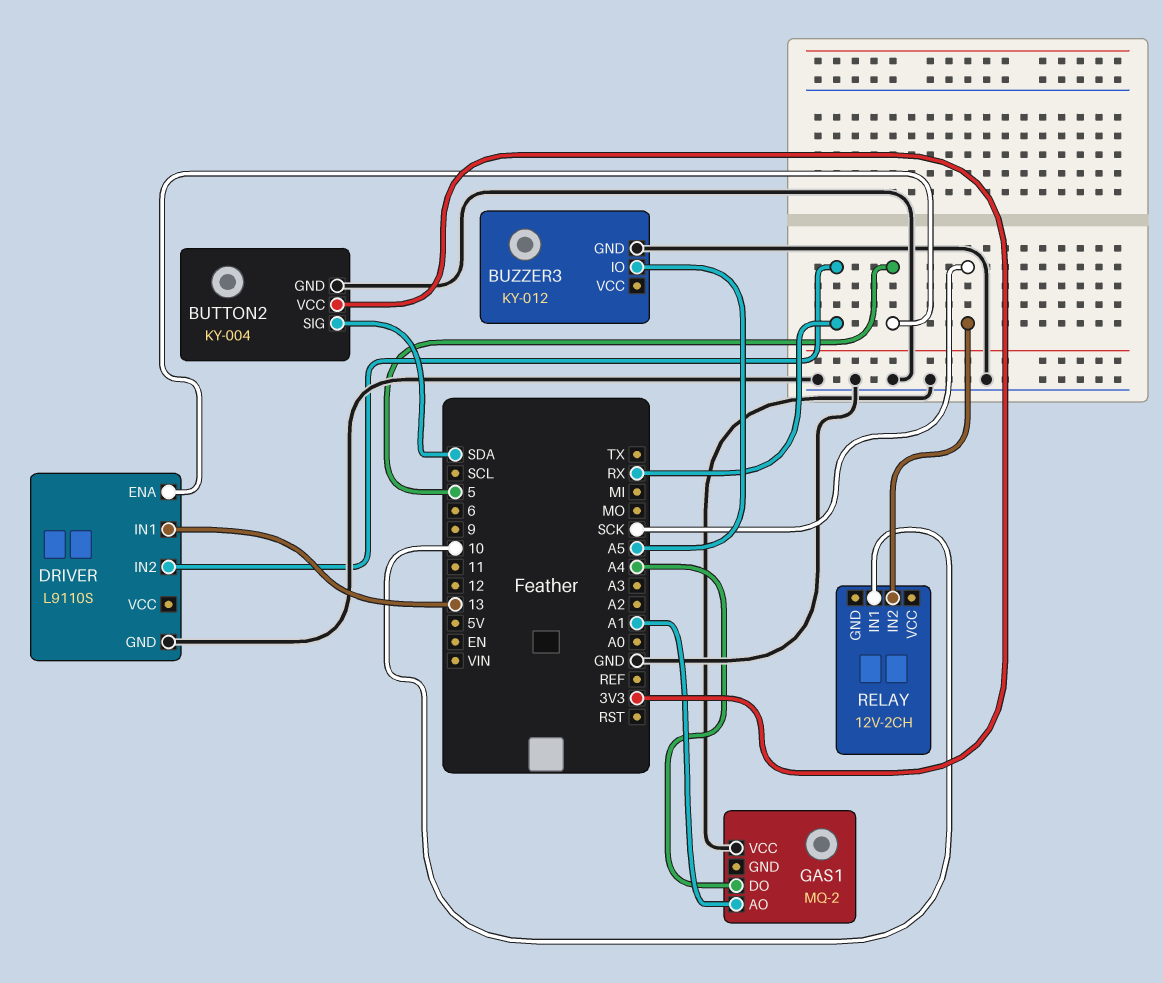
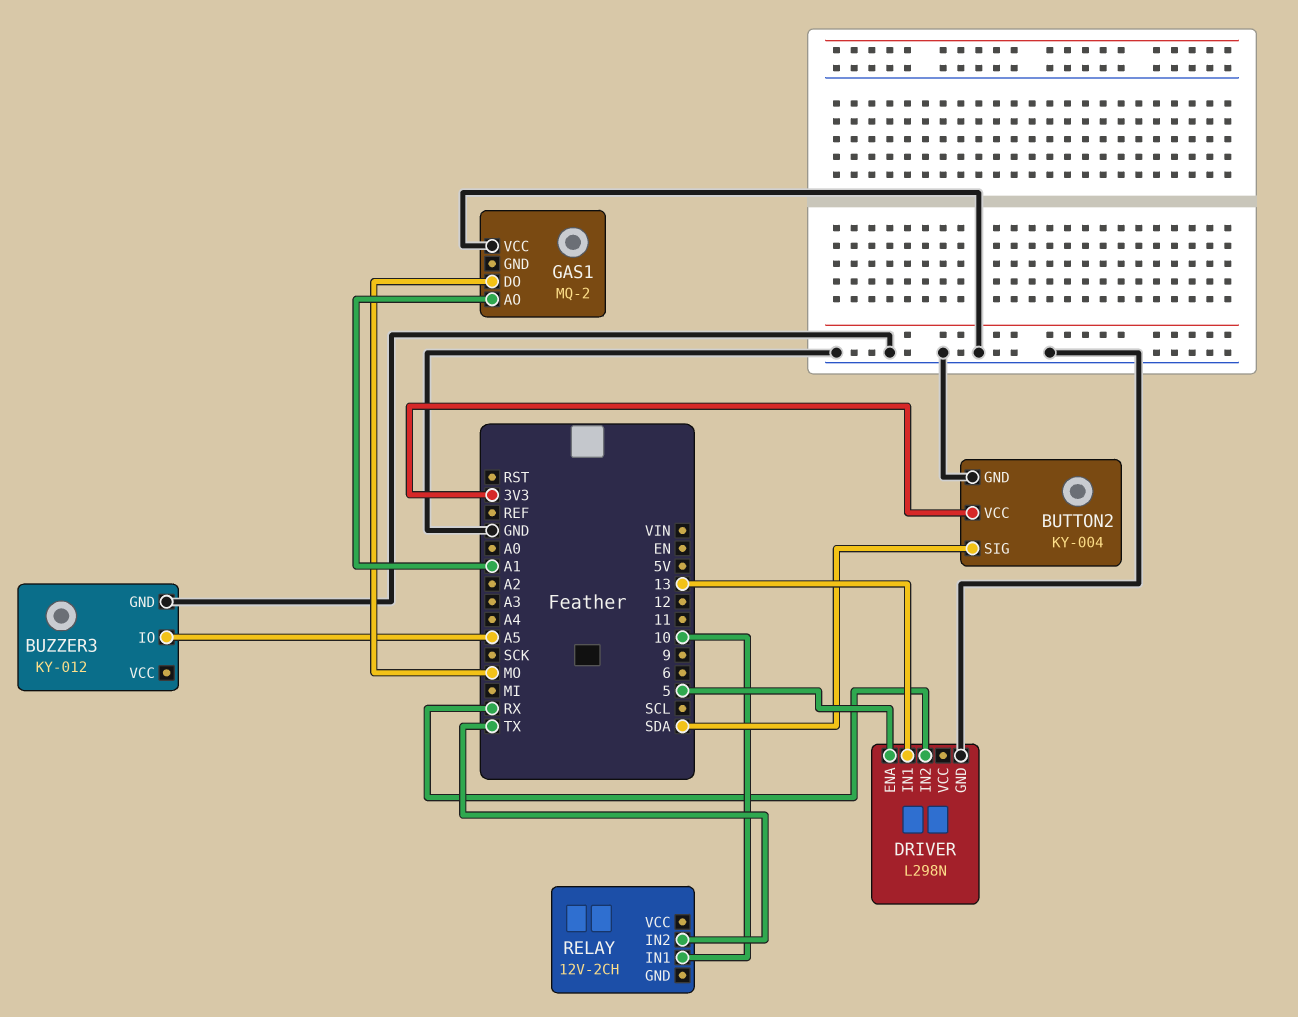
DRIVER: L9110S -> L298N
GAS1 pin DO: A4 -> MO
RELAY pin IN2: SCK -> TX

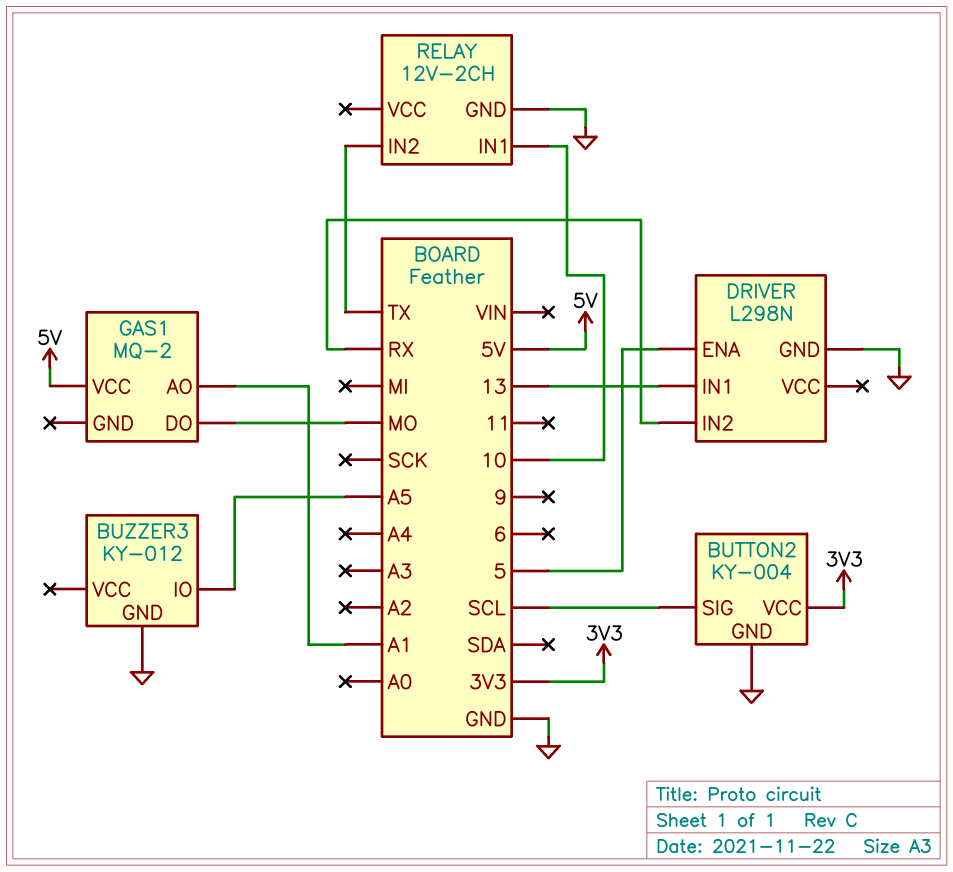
BUTTON2 pin SIG: SDA -> SCL
GAS1 pin VCC: GND -> 5V
RELAY pin GND: none -> GND

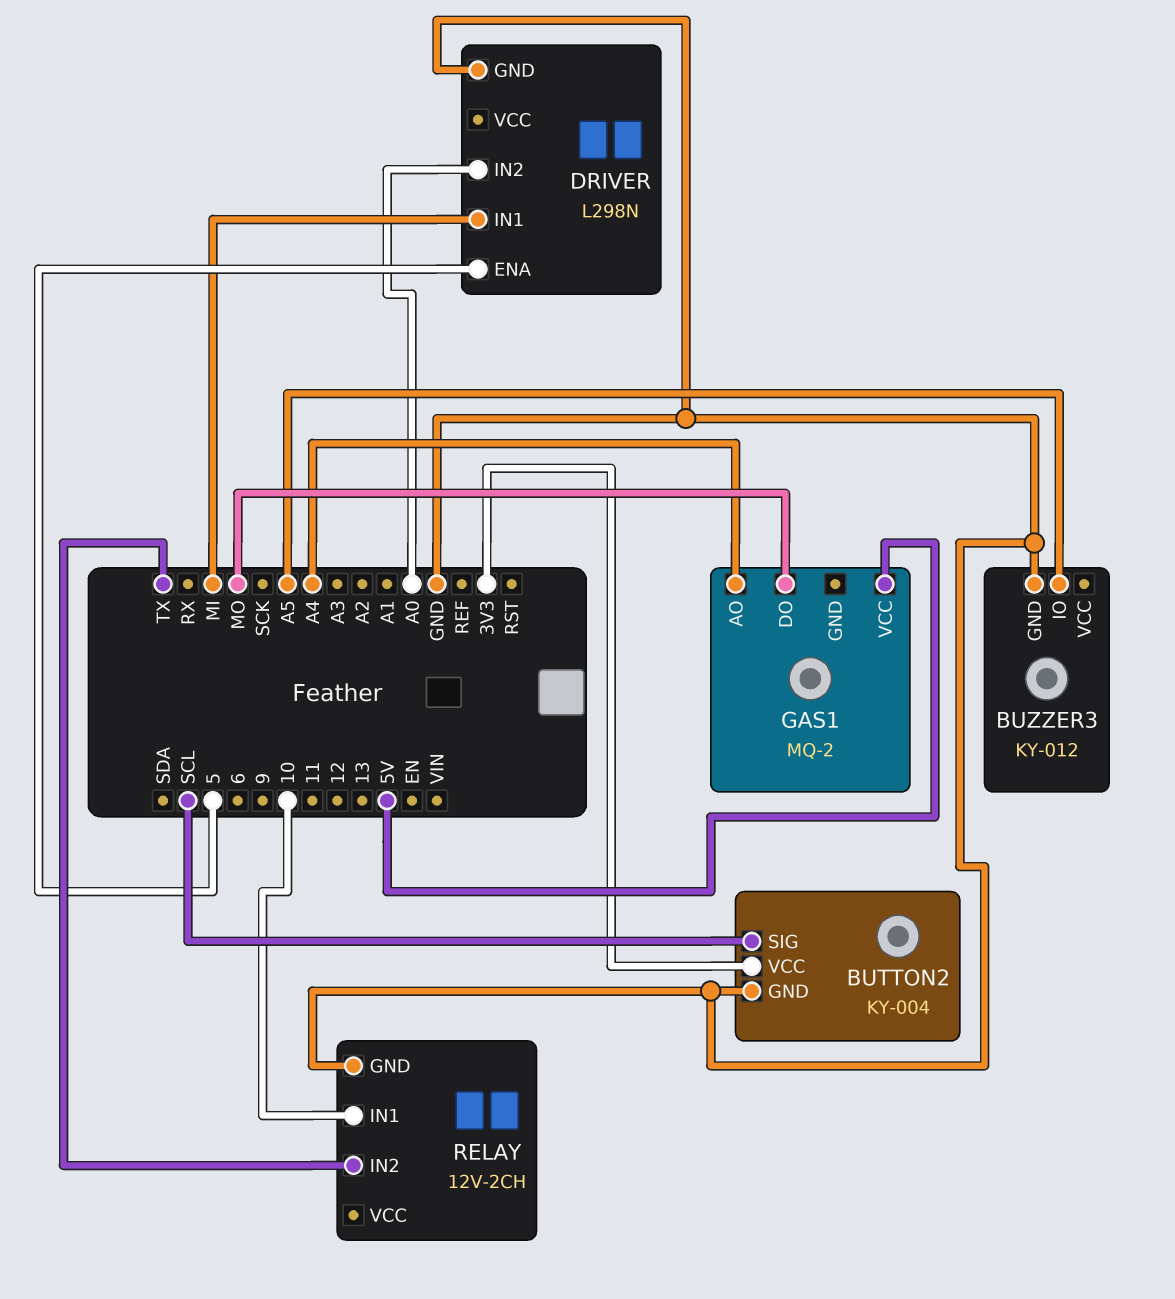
DRIVER pin IN1: 13 -> MI
DRIVER pin IN2: RX -> A0
GAS1 pin AO: A1 -> A4

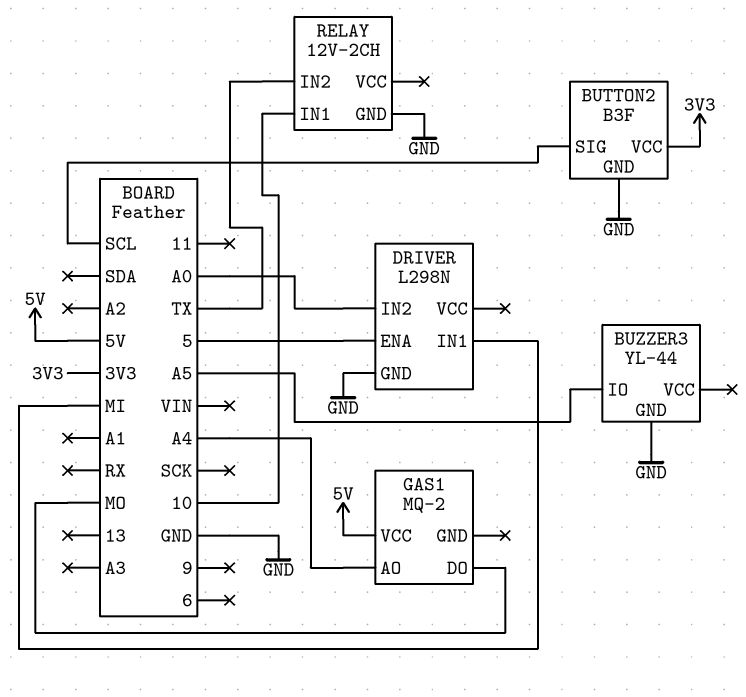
BUTTON2: KY-004 -> B3F
BUZZER3: KY-012 -> YL-44

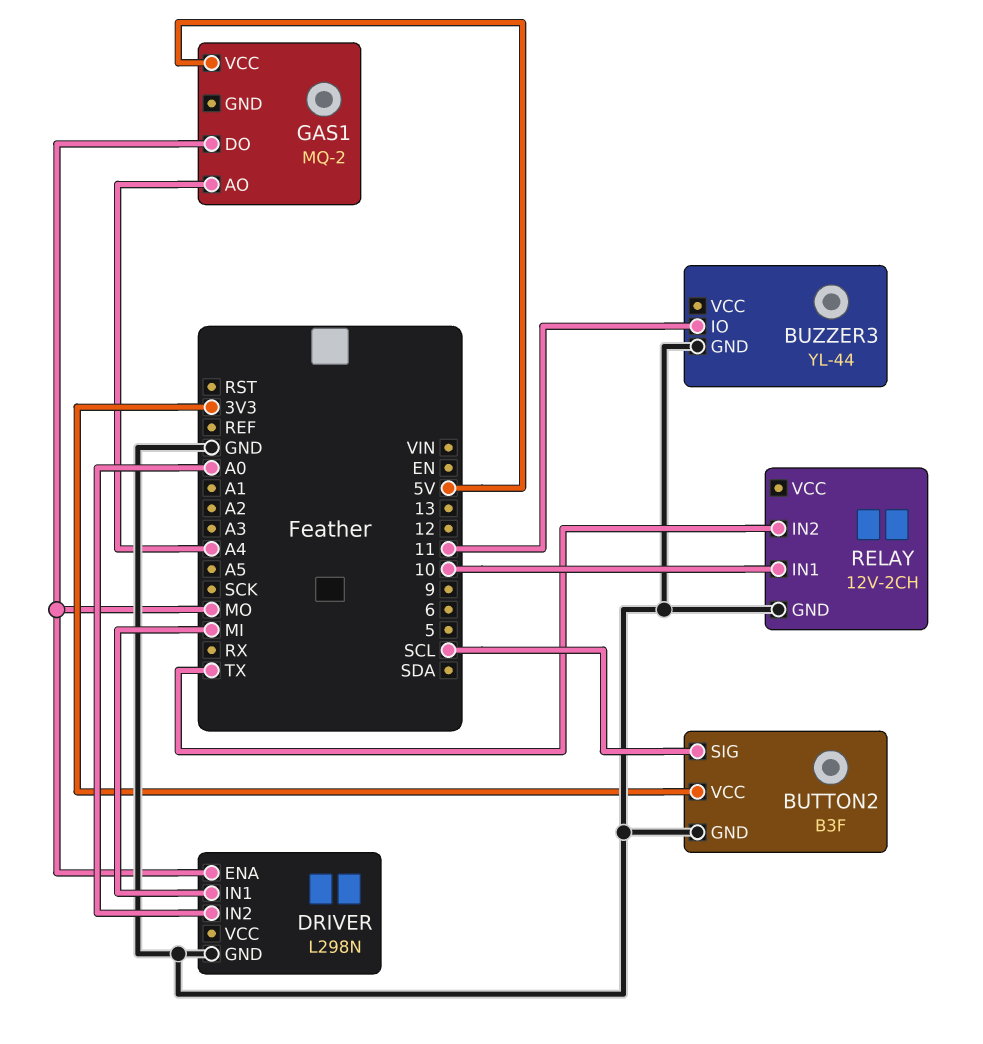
BUZZER3 pin IO: A5 -> 11
DRIVER pin ENA: 5 -> MO

